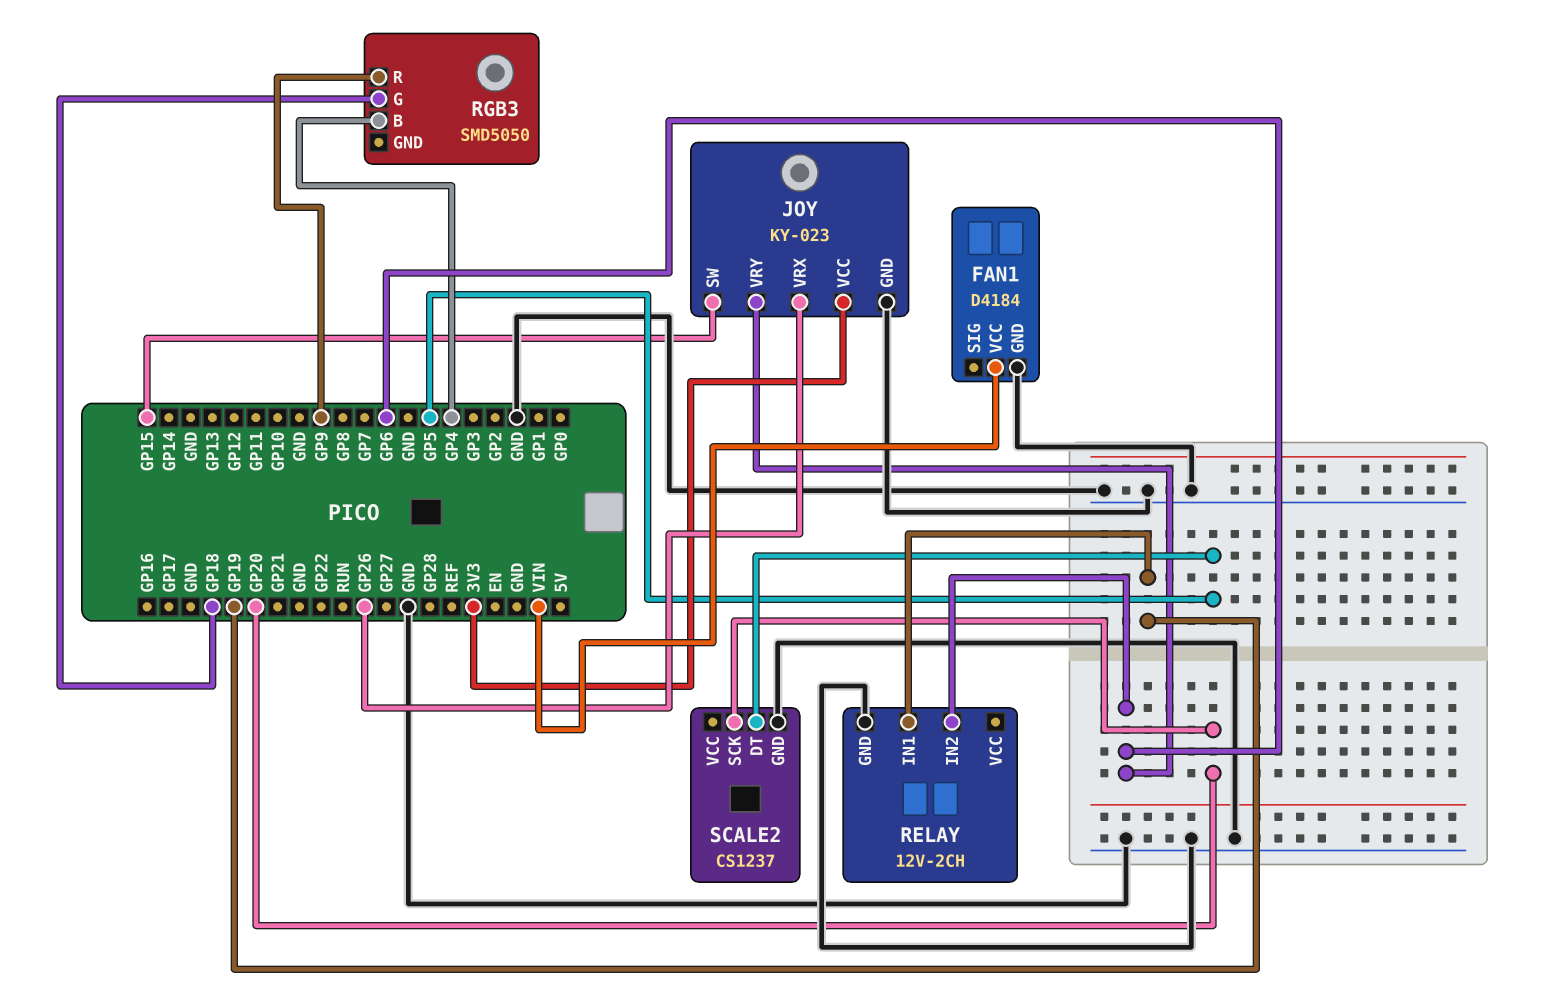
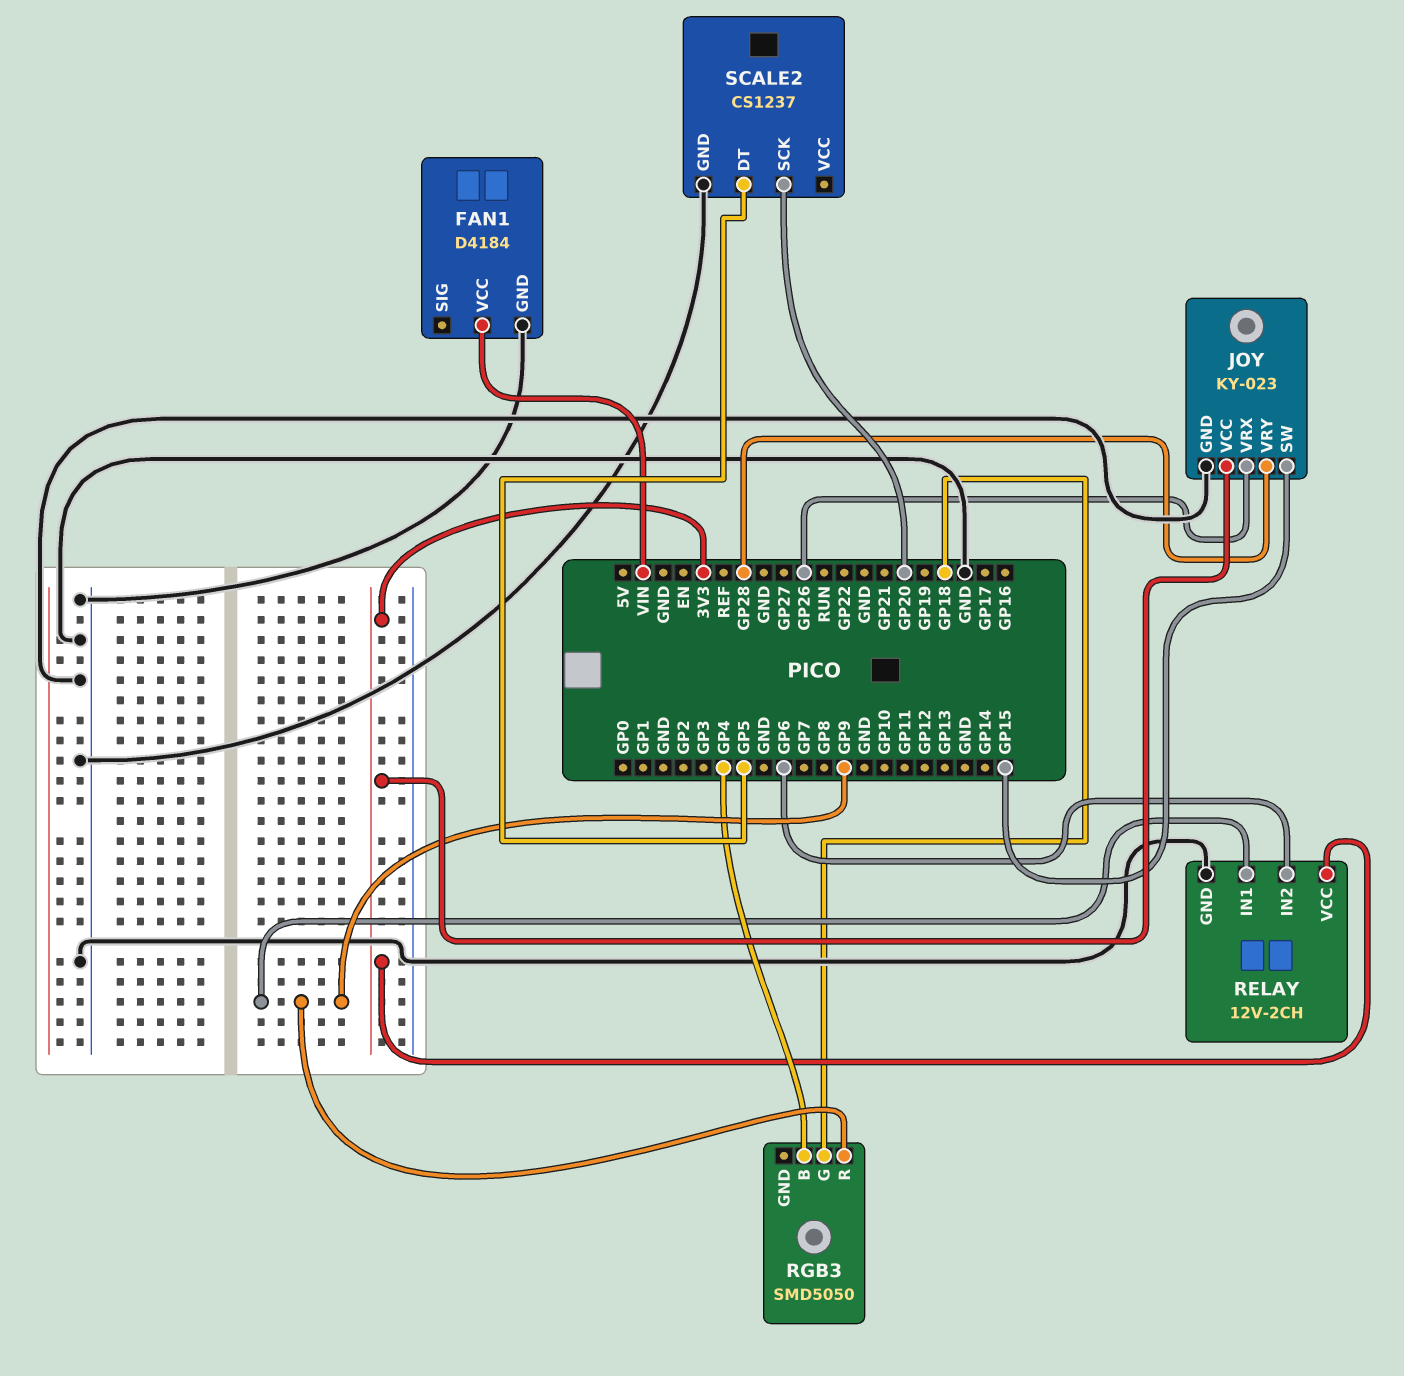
JOY pin VRY: GP6 -> GP28
RELAY pin IN1: GP19 -> GP9
RELAY pin VCC: none -> 3V3

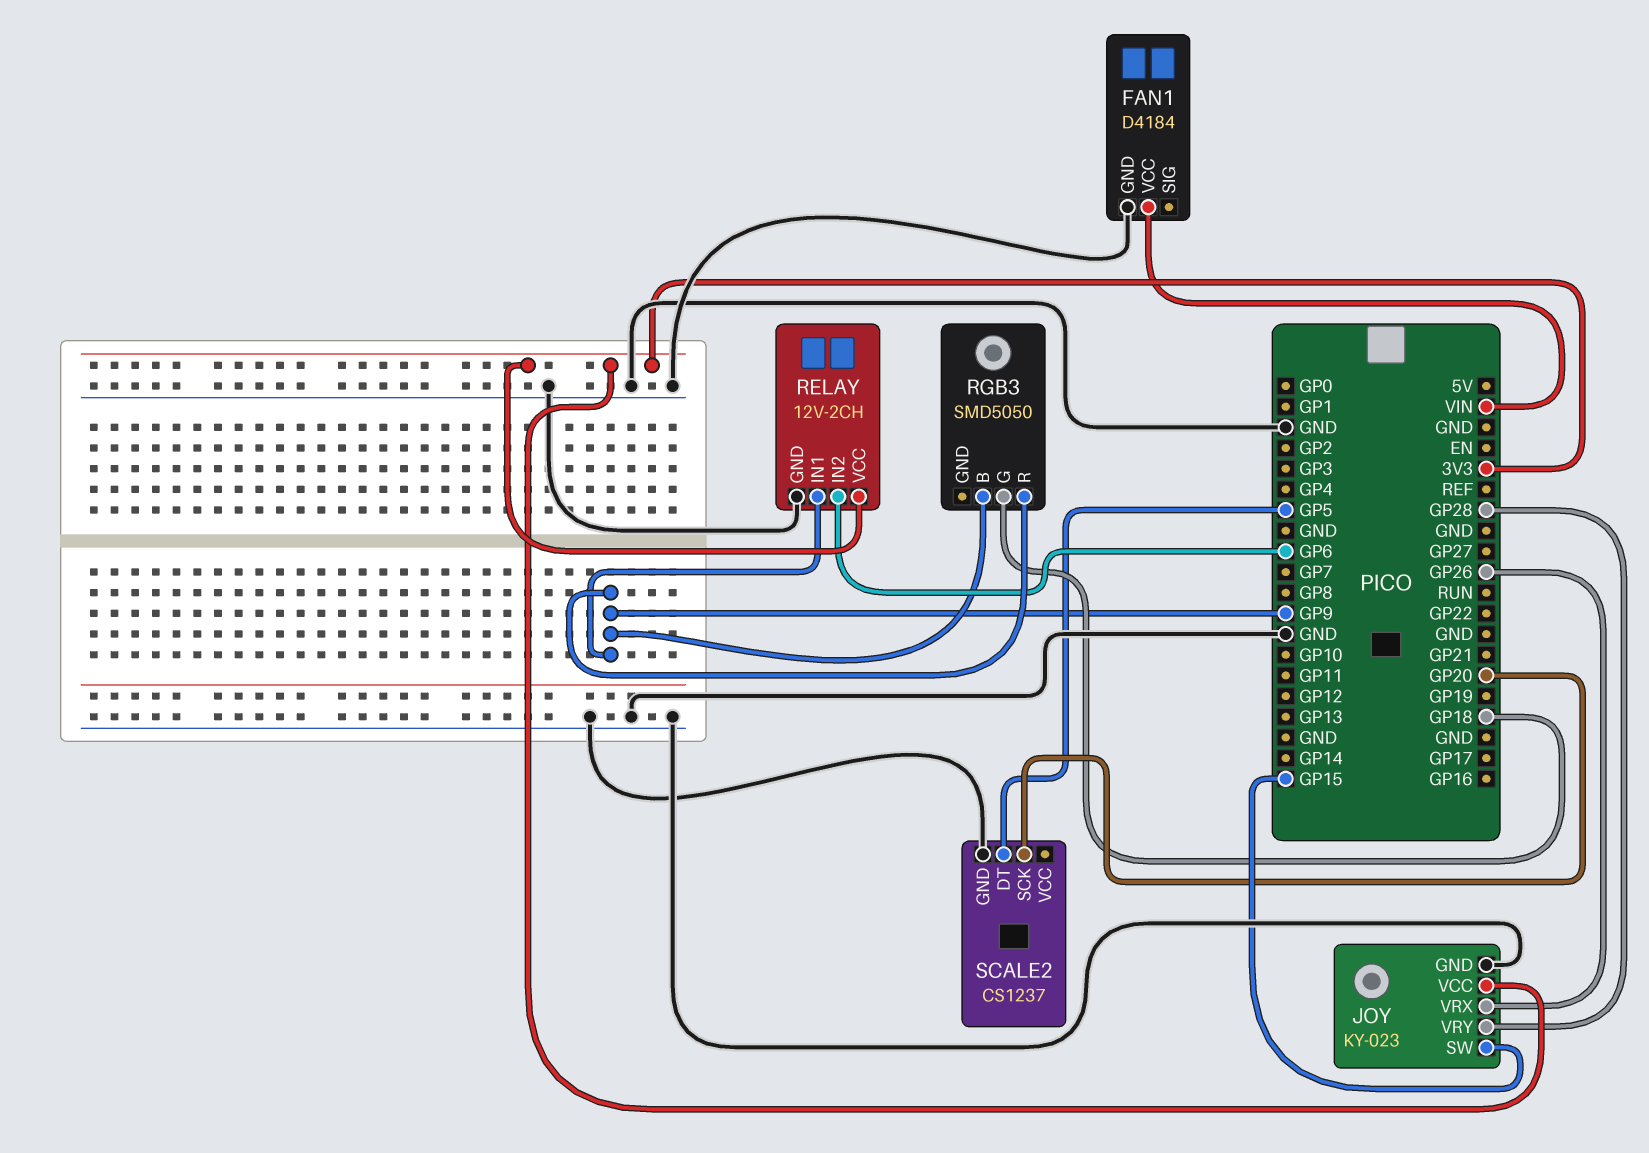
RGB3 pin B: GP4 -> GP9

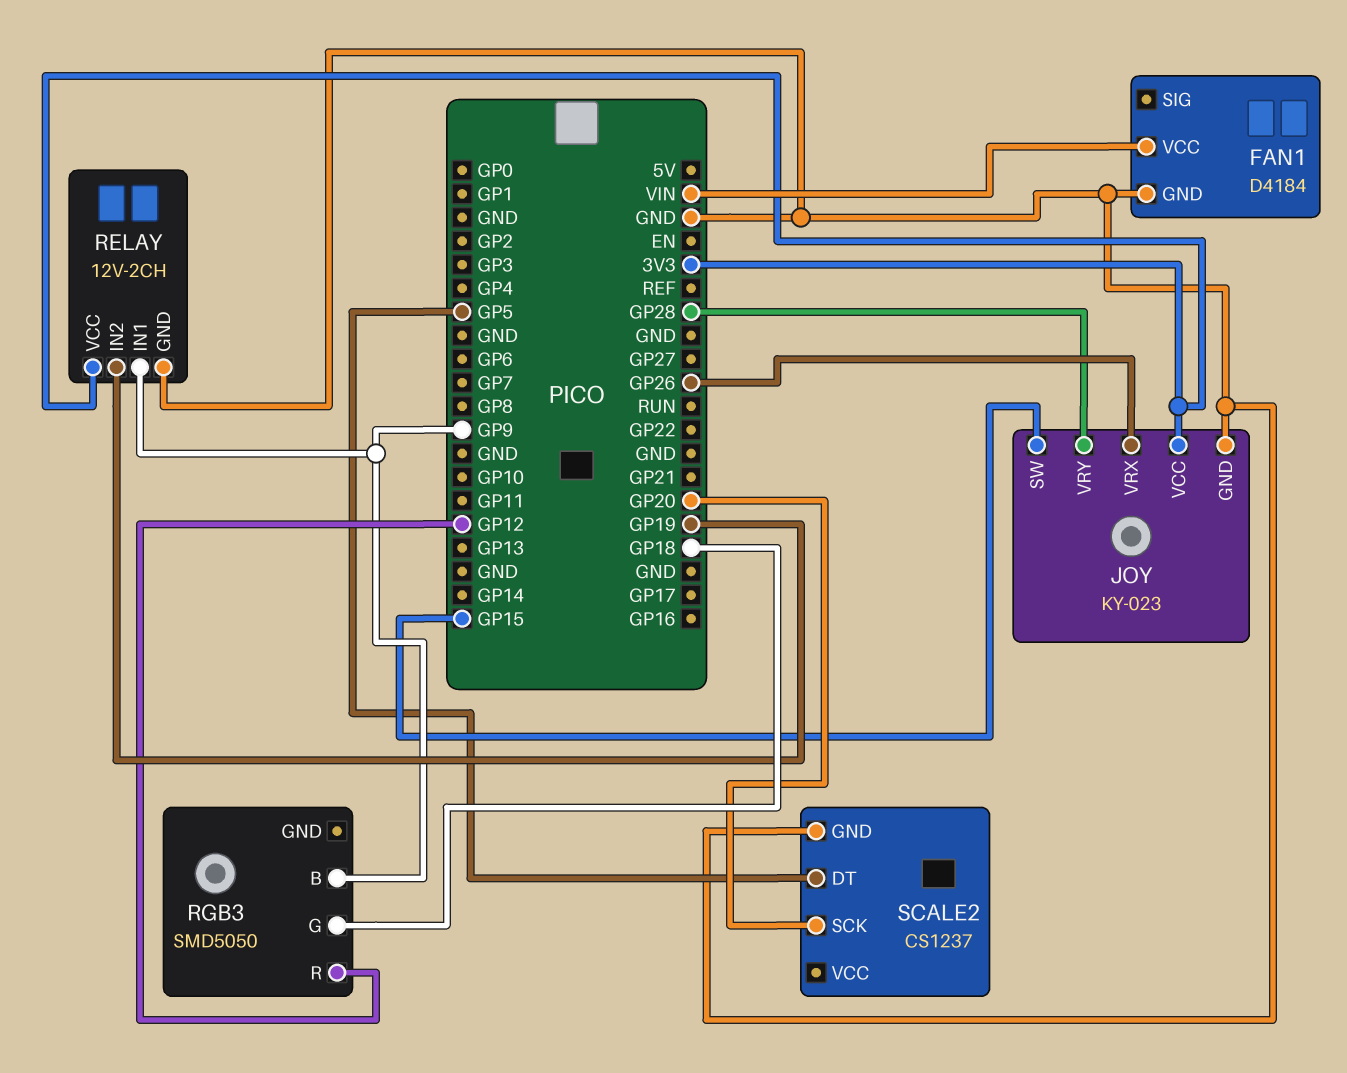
RELAY pin IN2: GP6 -> GP19
RGB3 pin R: GP9 -> GP12

